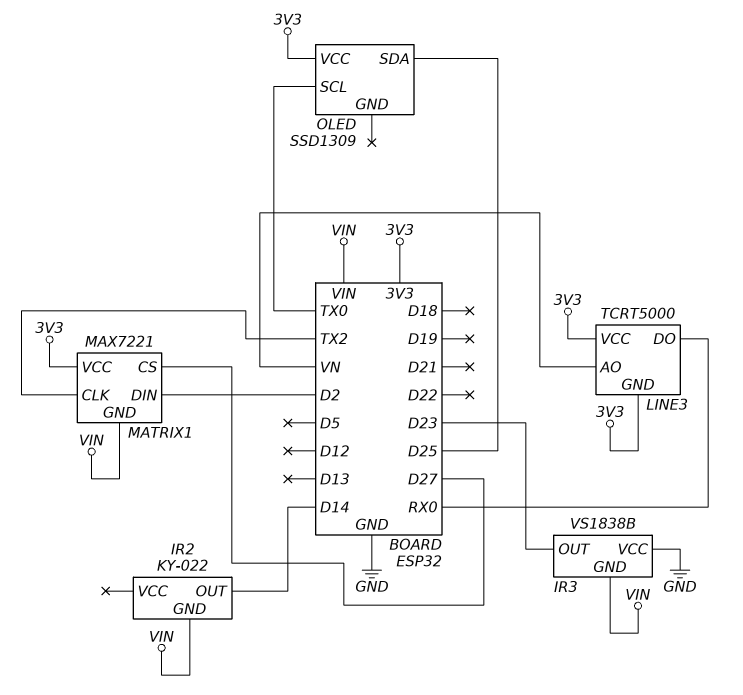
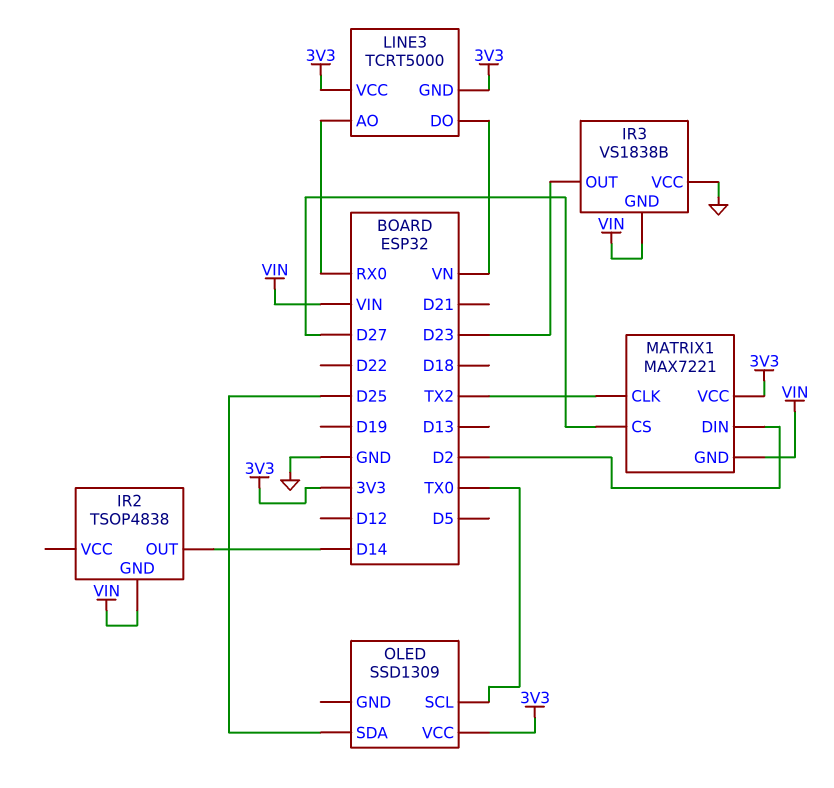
IR2: KY-022 -> TSOP4838
LINE3 pin AO: VN -> RX0
LINE3 pin DO: RX0 -> VN

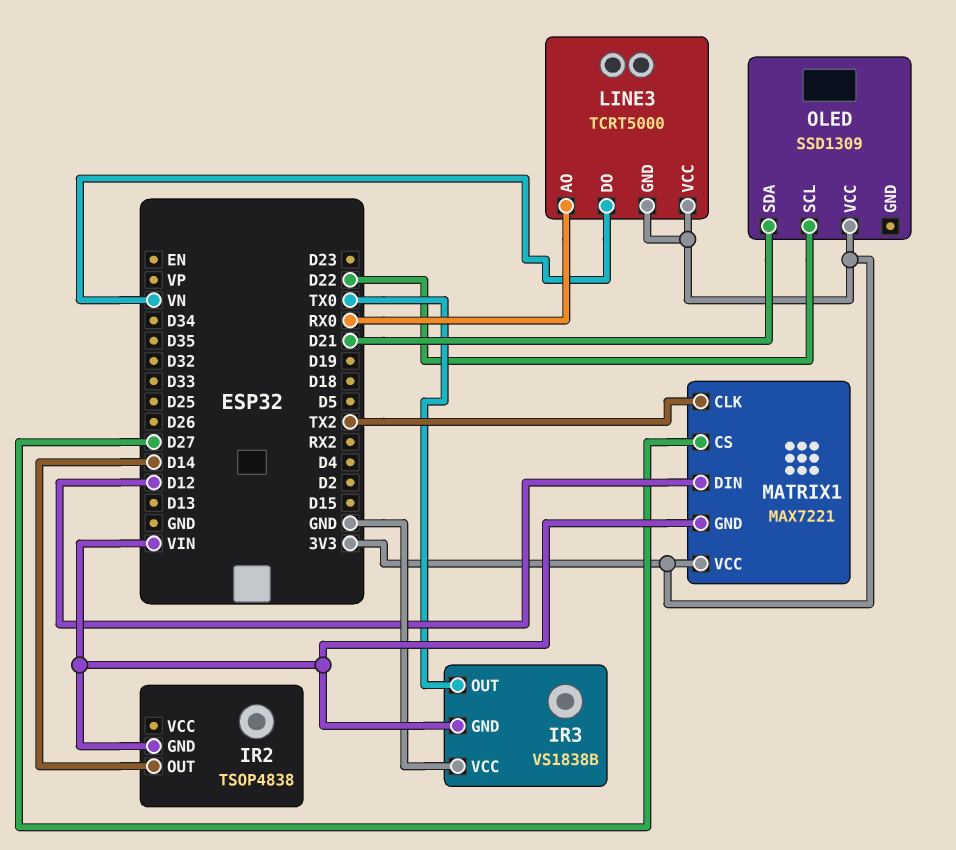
IR3 pin OUT: D23 -> TX0
MATRIX1 pin DIN: D2 -> D12
OLED pin SCL: TX0 -> D22
OLED pin SDA: D25 -> D21

